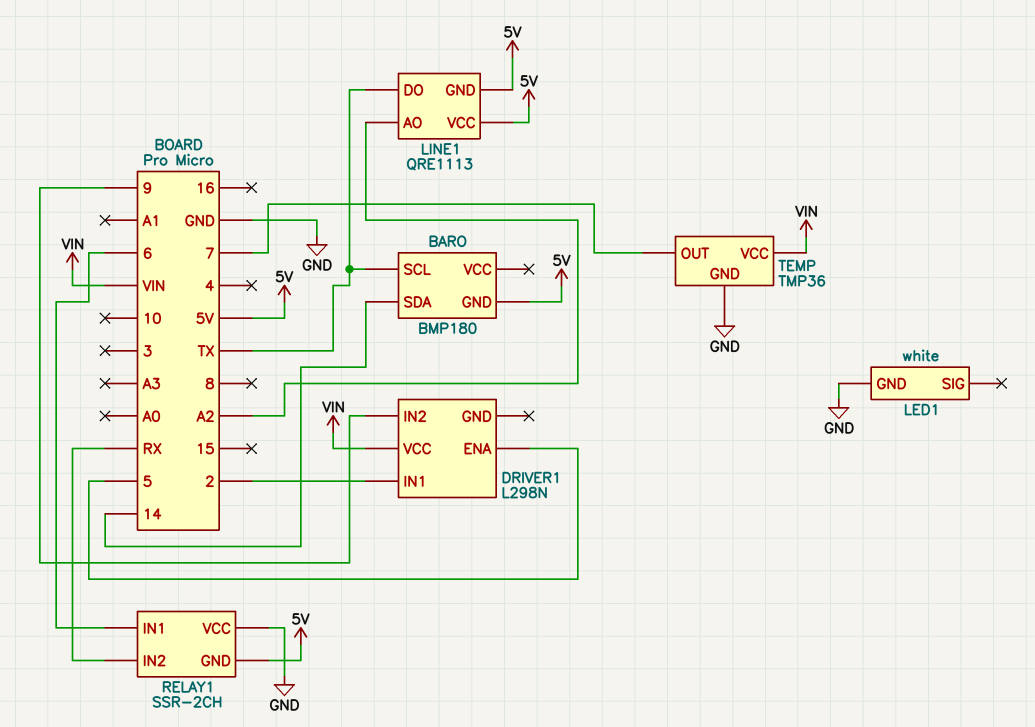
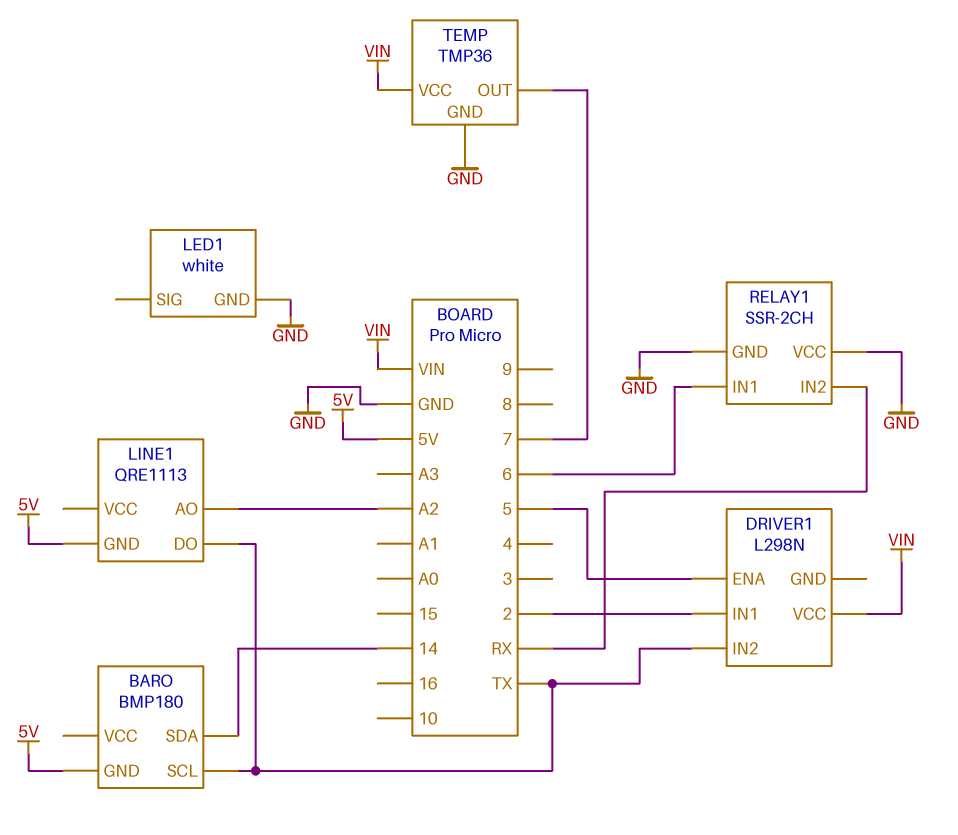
DRIVER1 pin IN2: 9 -> TX
LINE1 pin VCC: 5V -> none
RELAY1 pin GND: 5V -> GND

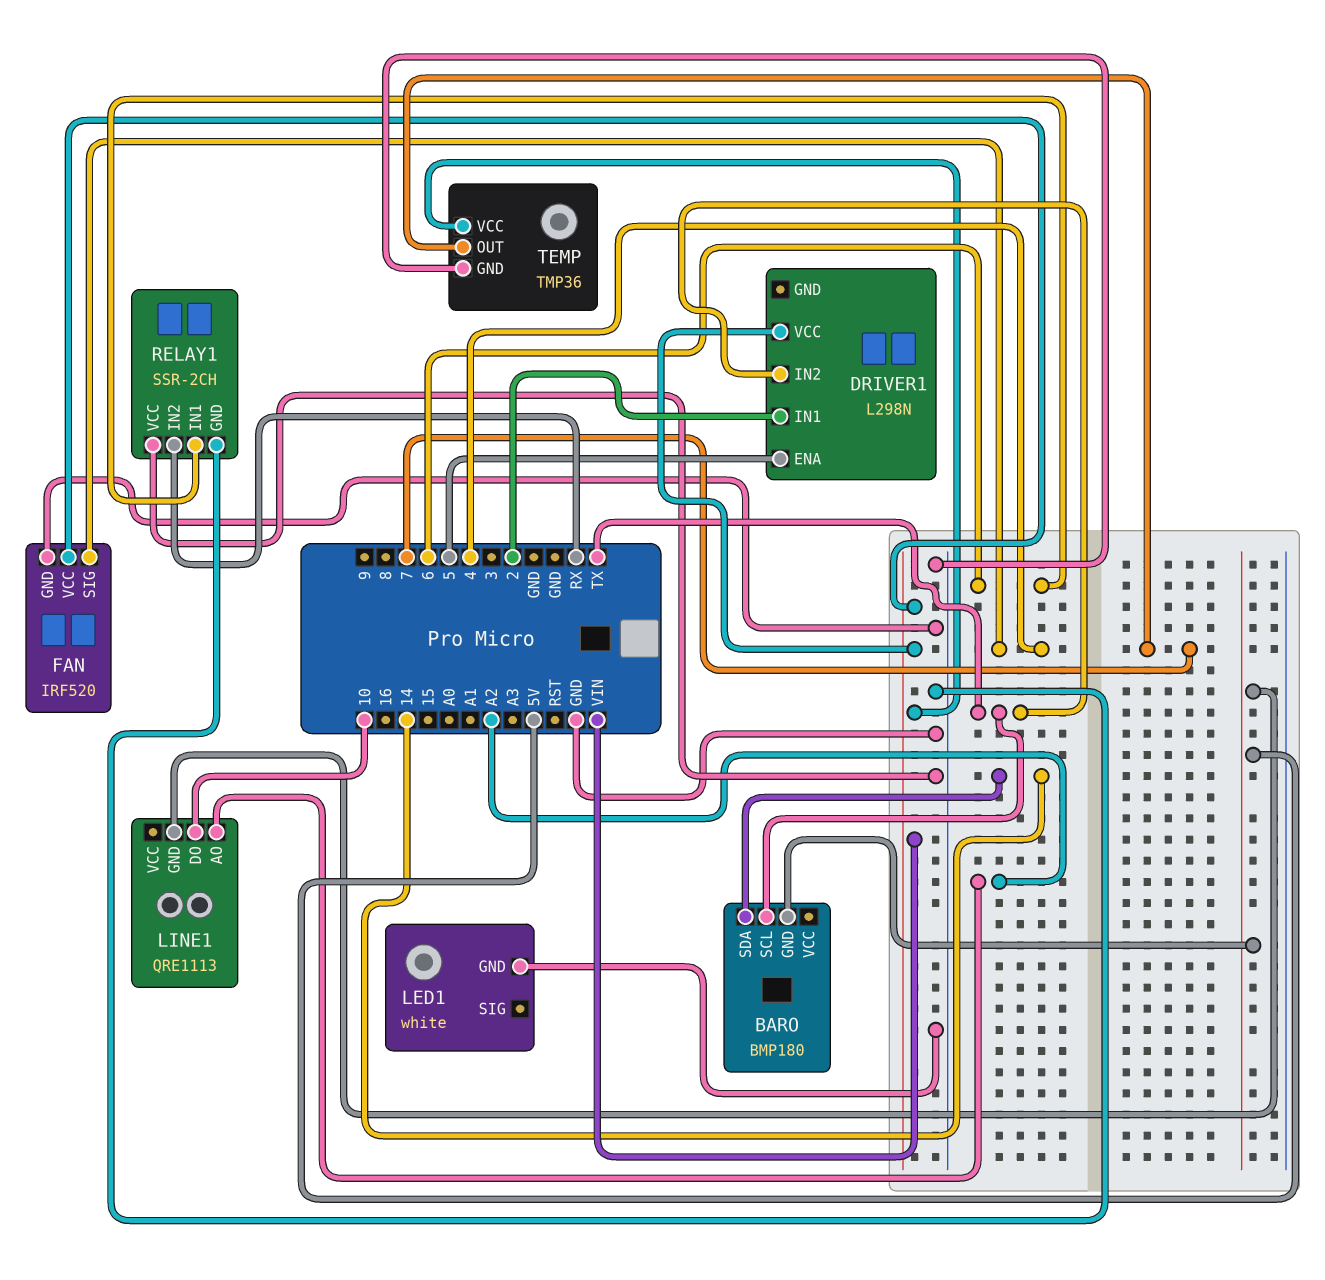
FAN: none -> IRF520
FAN pin GND: none -> GND
FAN pin SIG: none -> 4
FAN pin VCC: none -> VIN
LINE1 pin DO: TX -> 10

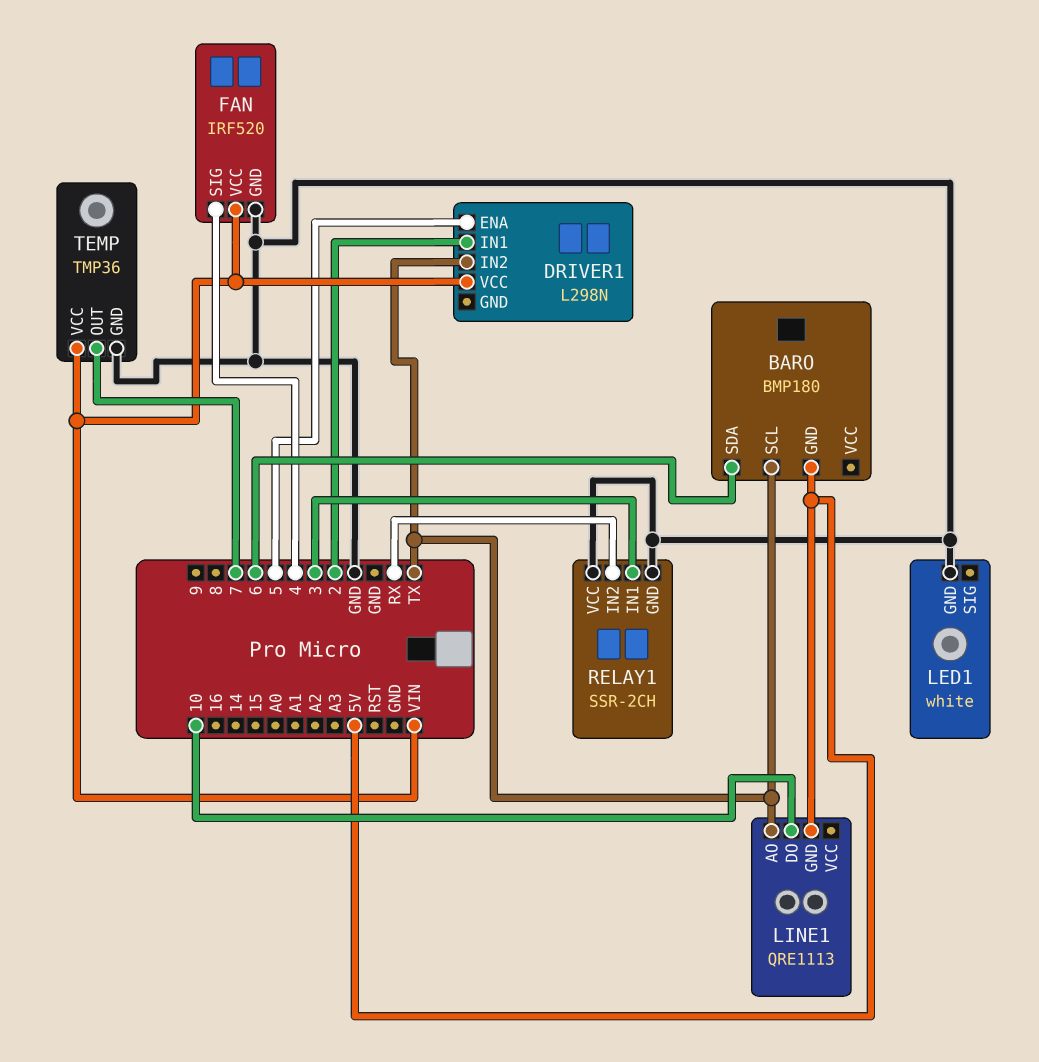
BARO pin SDA: 14 -> 6
LINE1 pin AO: A2 -> TX
RELAY1 pin IN1: 6 -> 3

